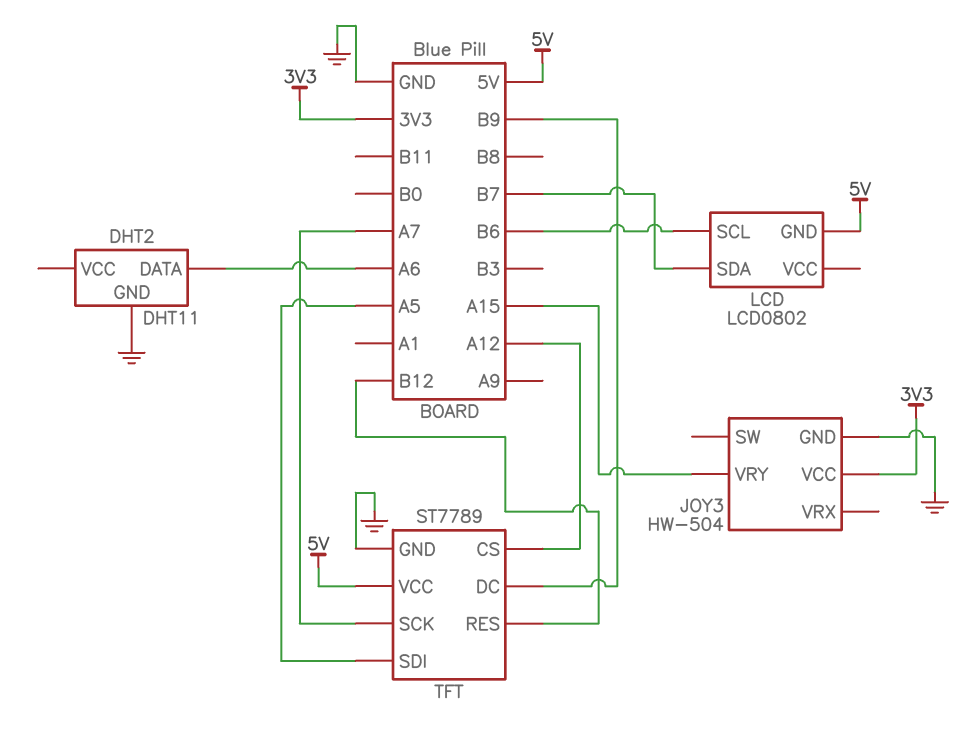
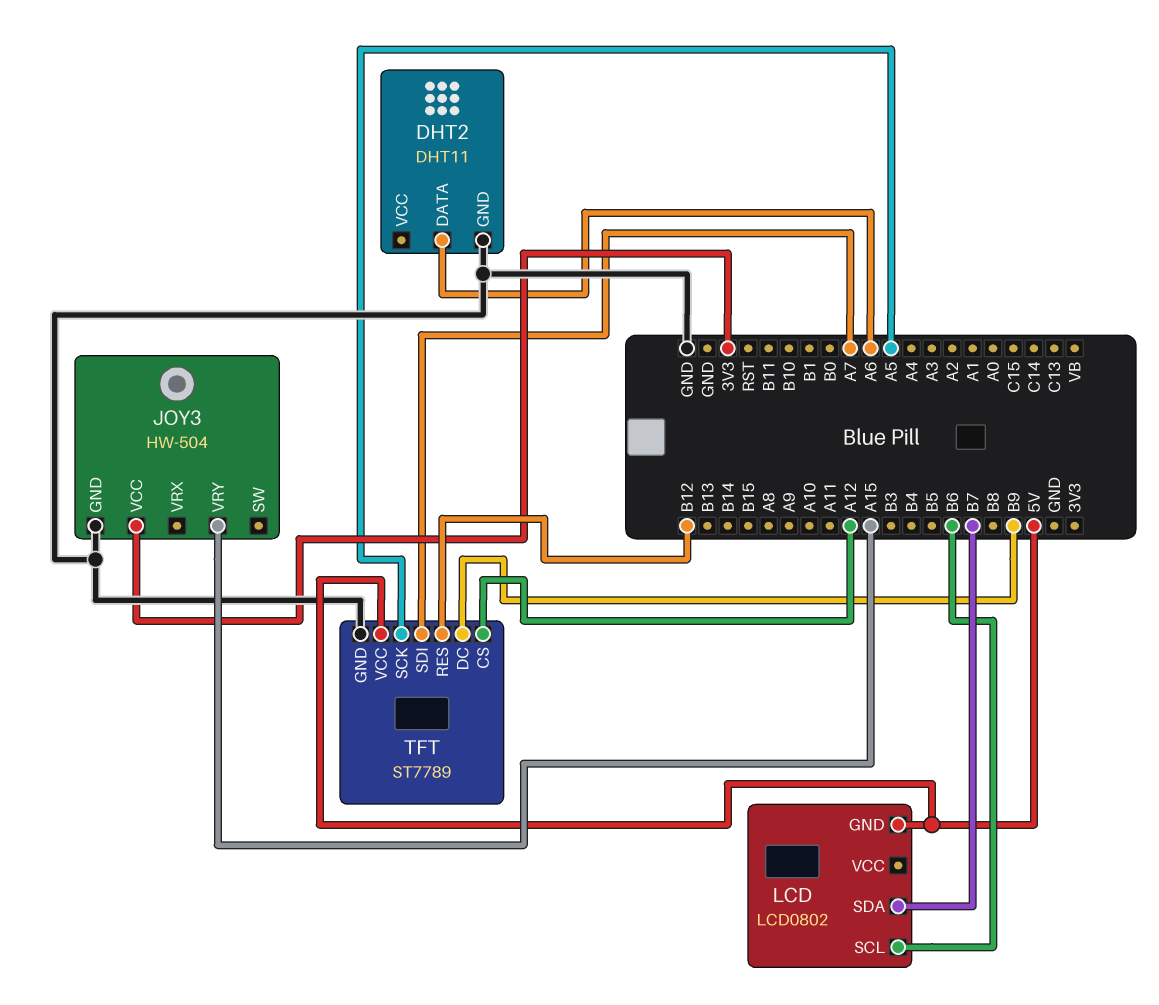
TFT pin SCK: A7 -> A5
TFT pin SDI: A5 -> A7

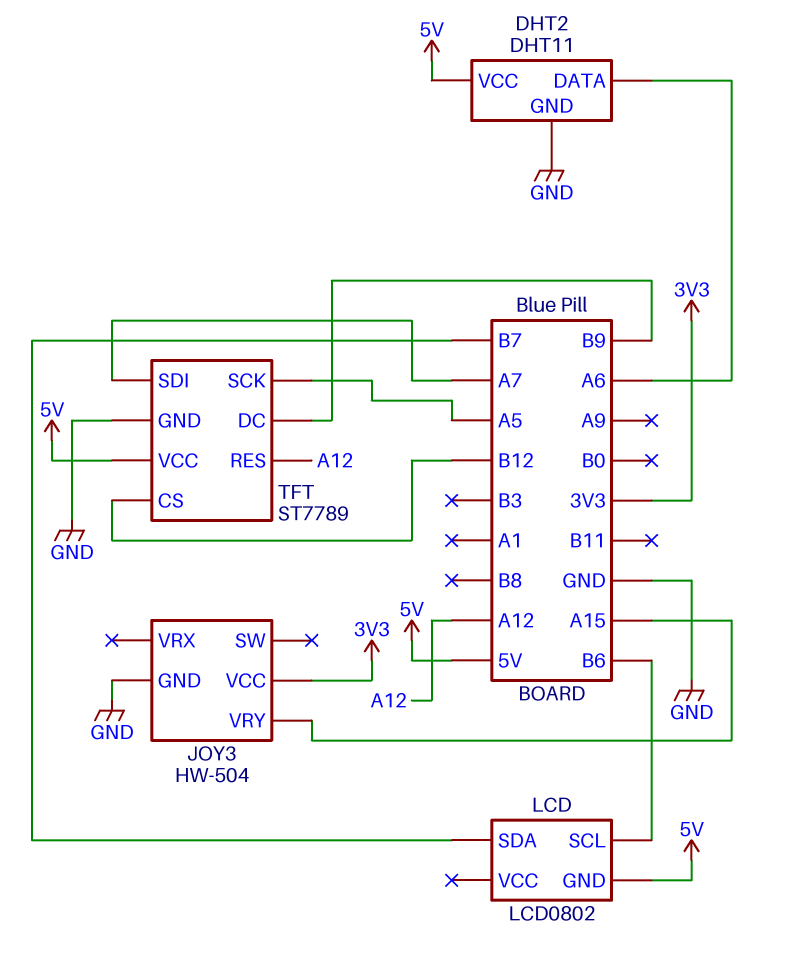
DHT2 pin VCC: none -> 5V
TFT pin CS: A12 -> B12
TFT pin RES: B12 -> A12

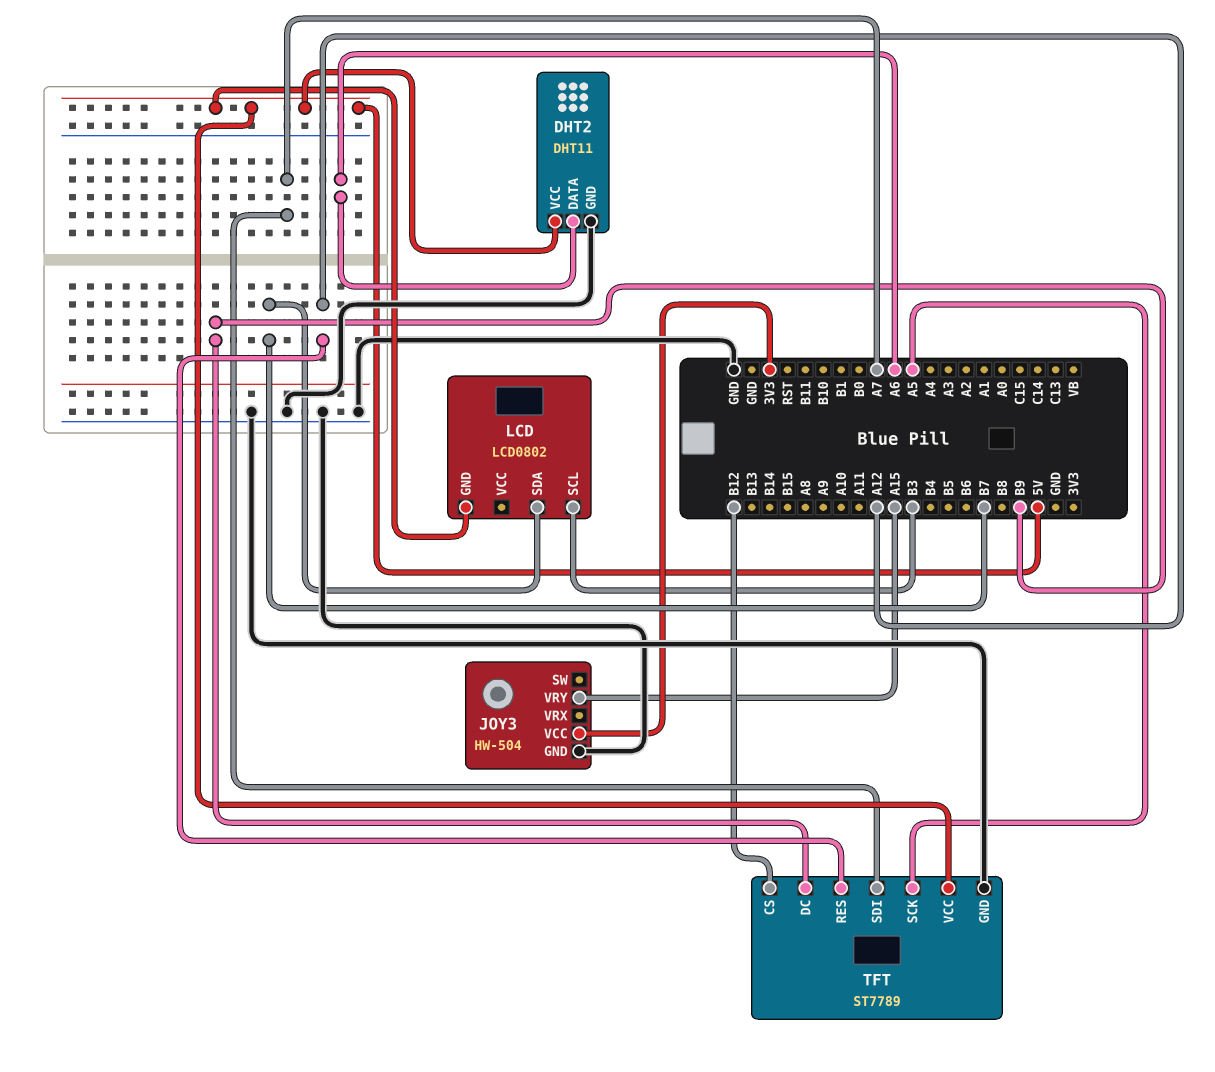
LCD pin SCL: B6 -> B3

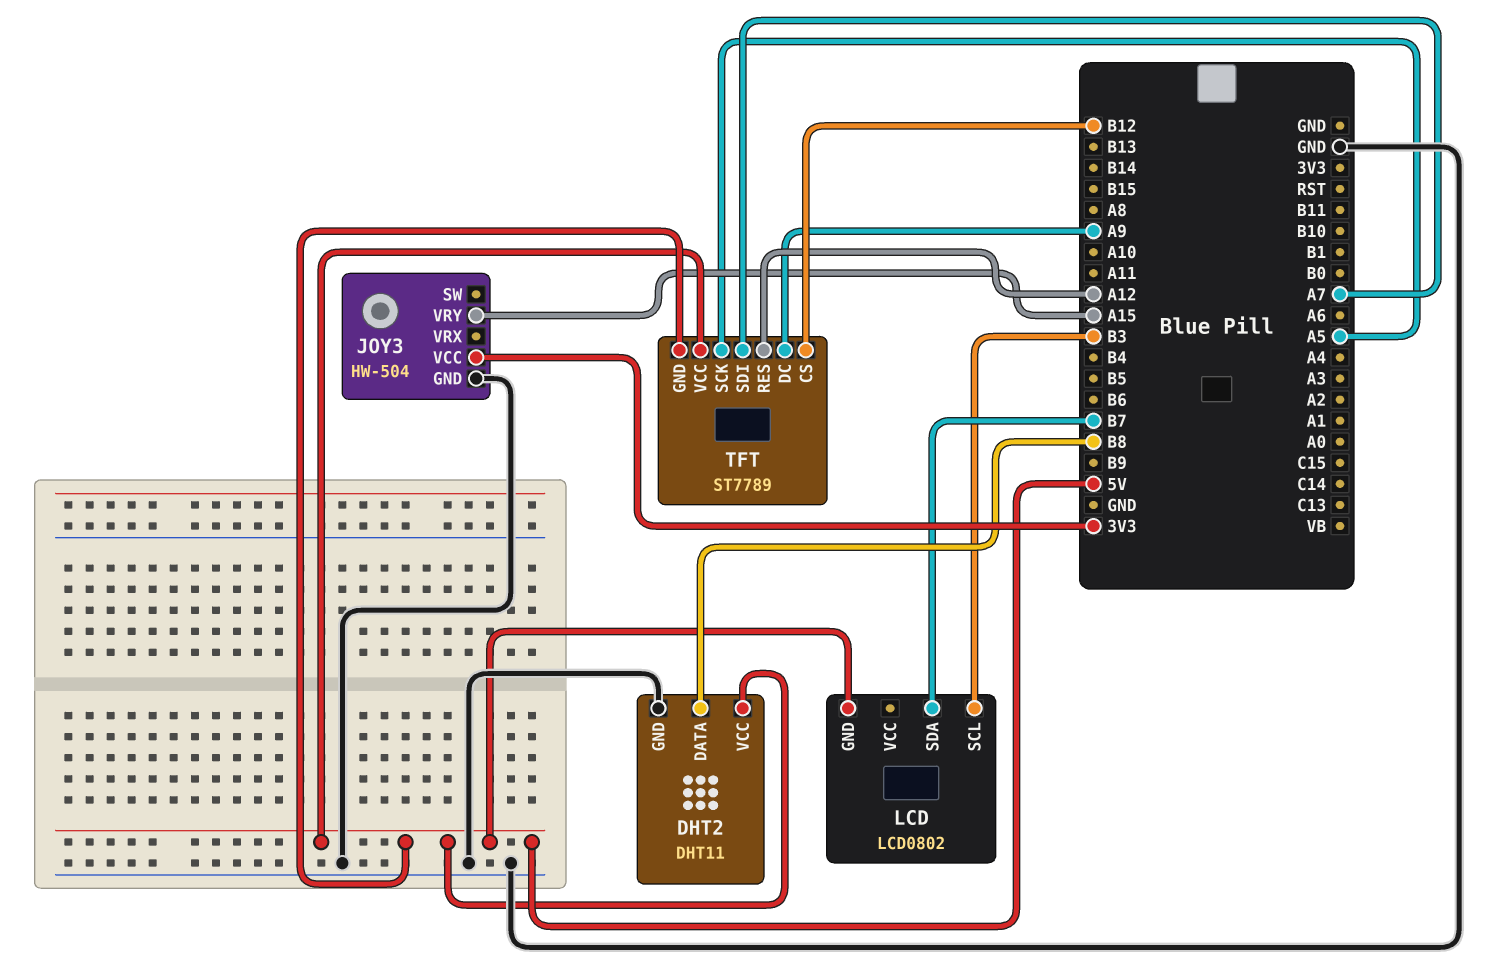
DHT2 pin DATA: A6 -> B8
TFT pin DC: B9 -> A9
TFT pin GND: GND -> 5V

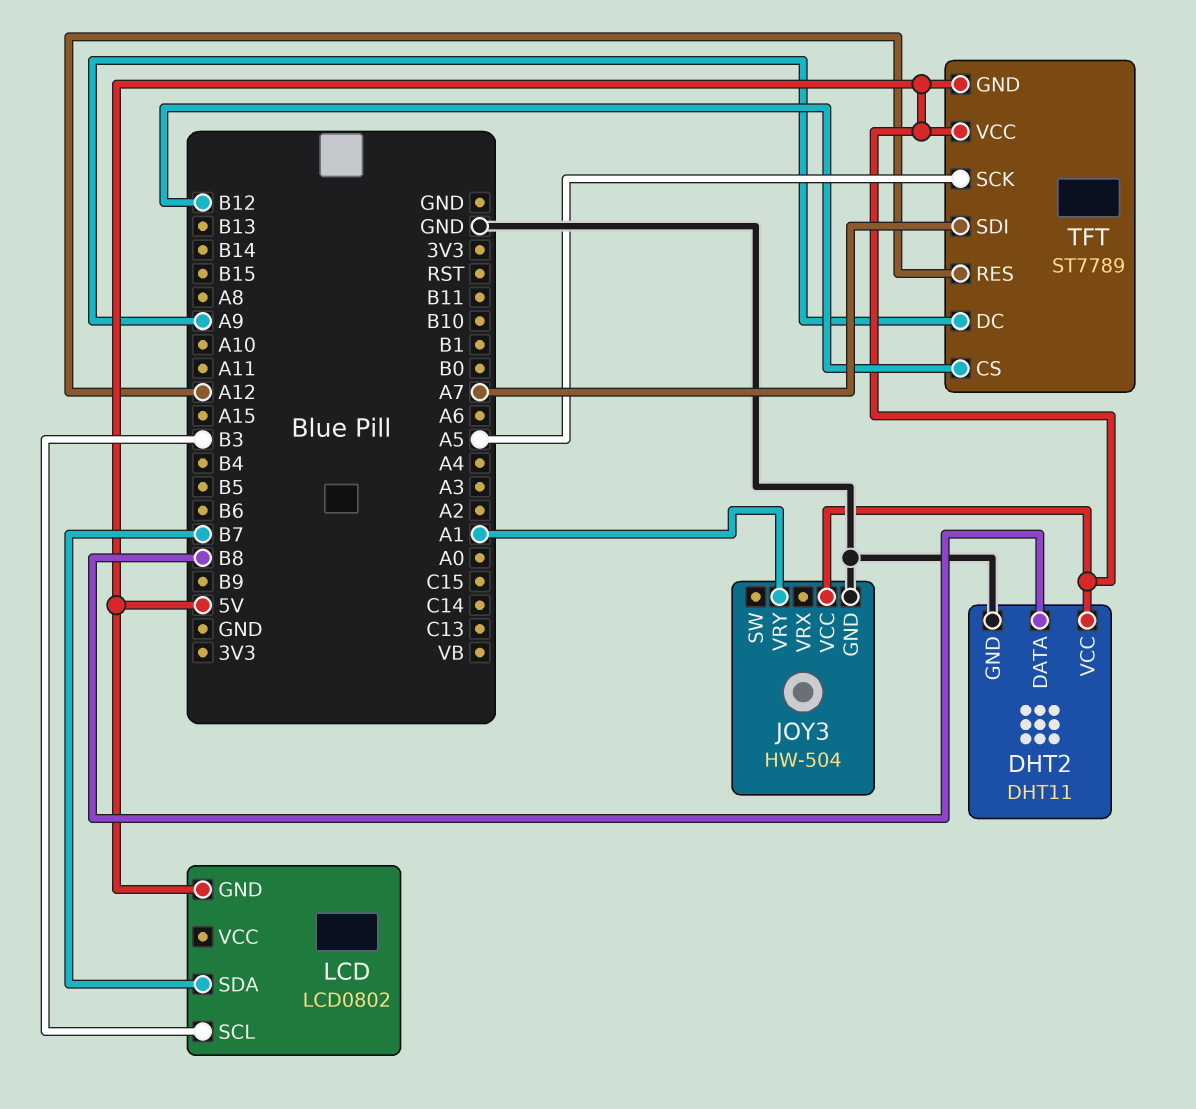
JOY3 pin VCC: 3V3 -> 5V
JOY3 pin VRY: A15 -> A1

